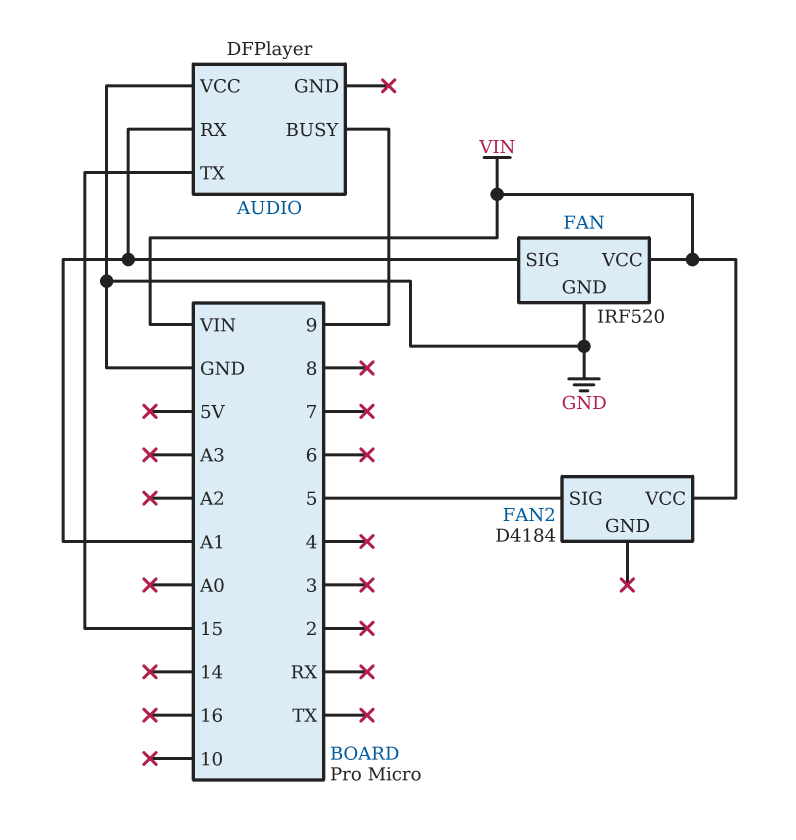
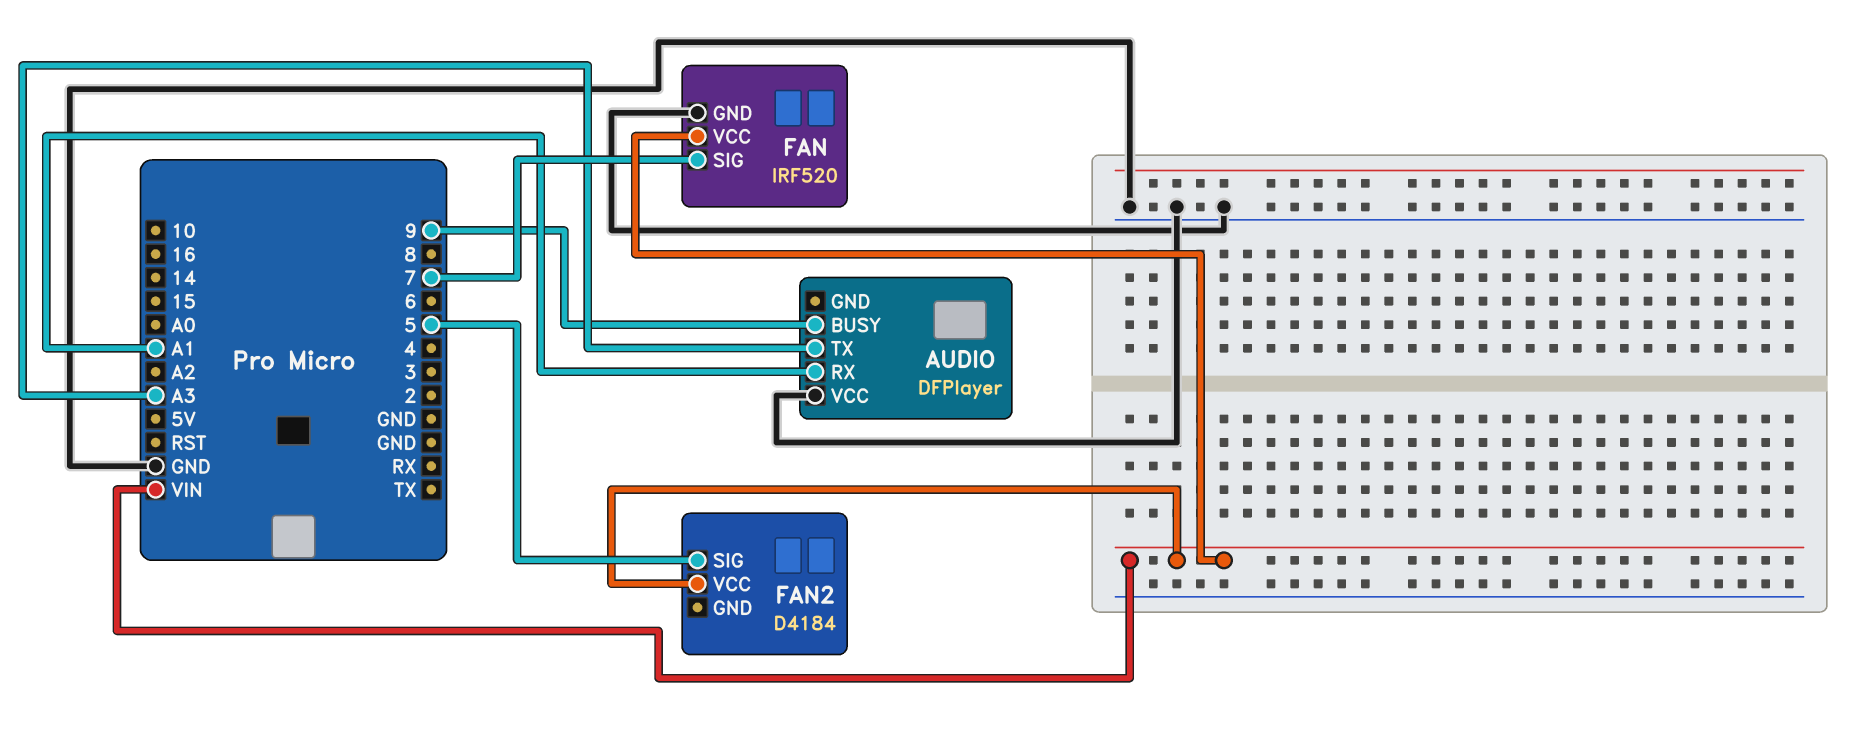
AUDIO pin TX: 15 -> A3
FAN pin SIG: A1 -> 7

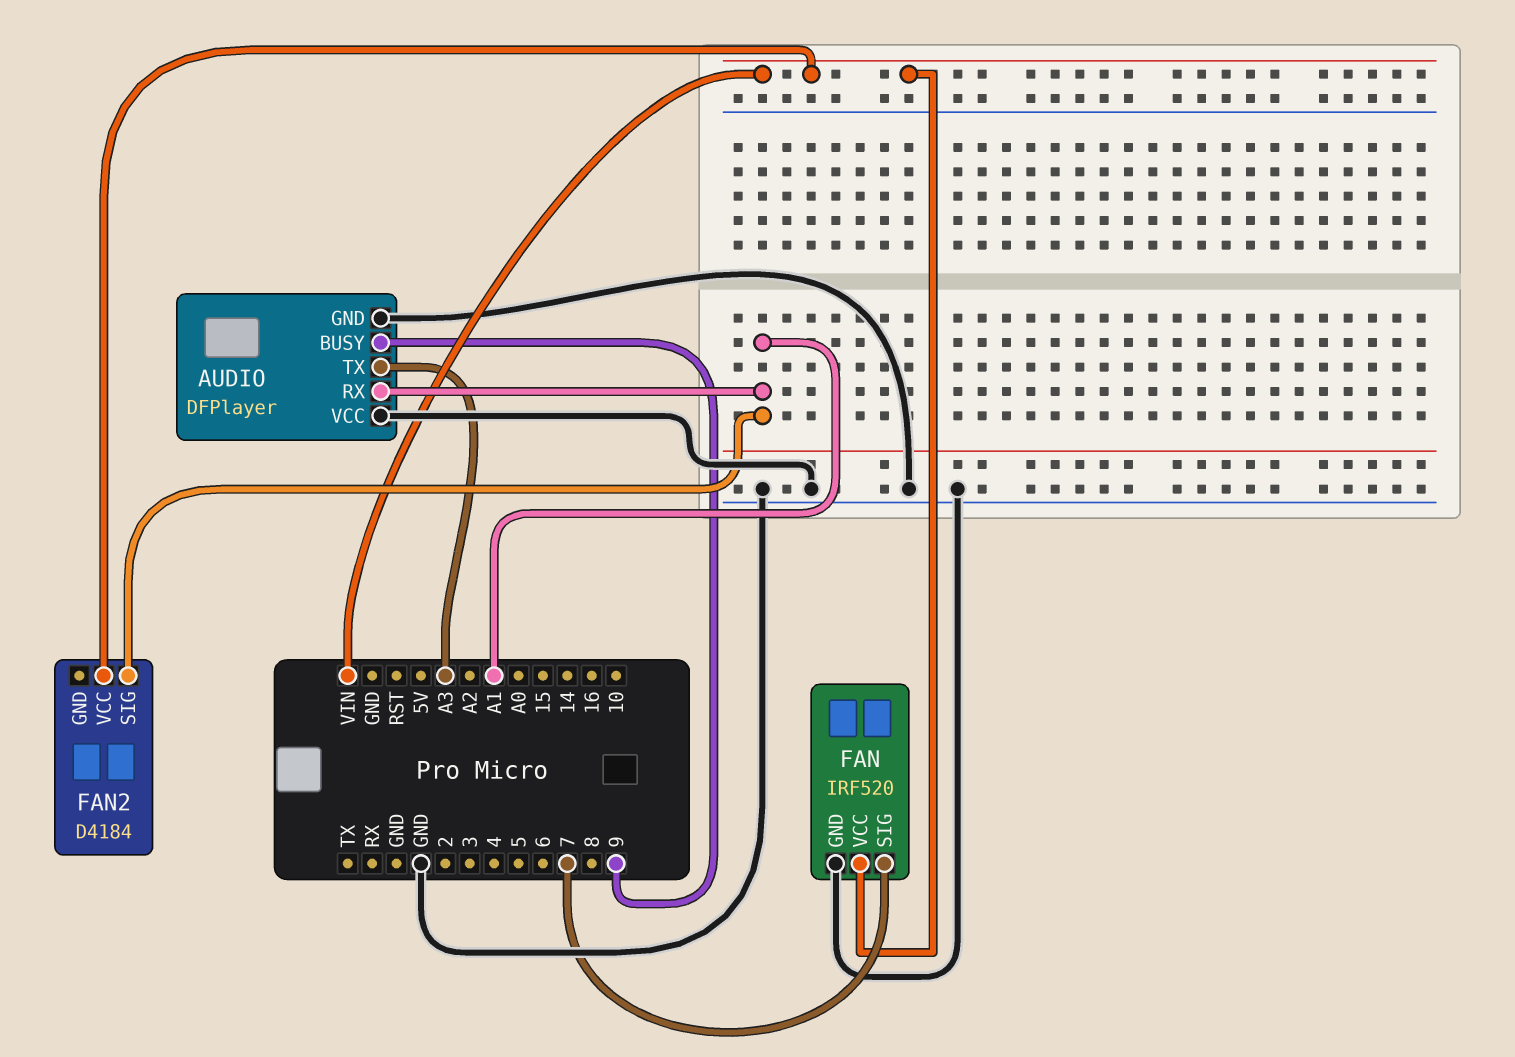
AUDIO pin GND: none -> GND
FAN2 pin SIG: 5 -> A1

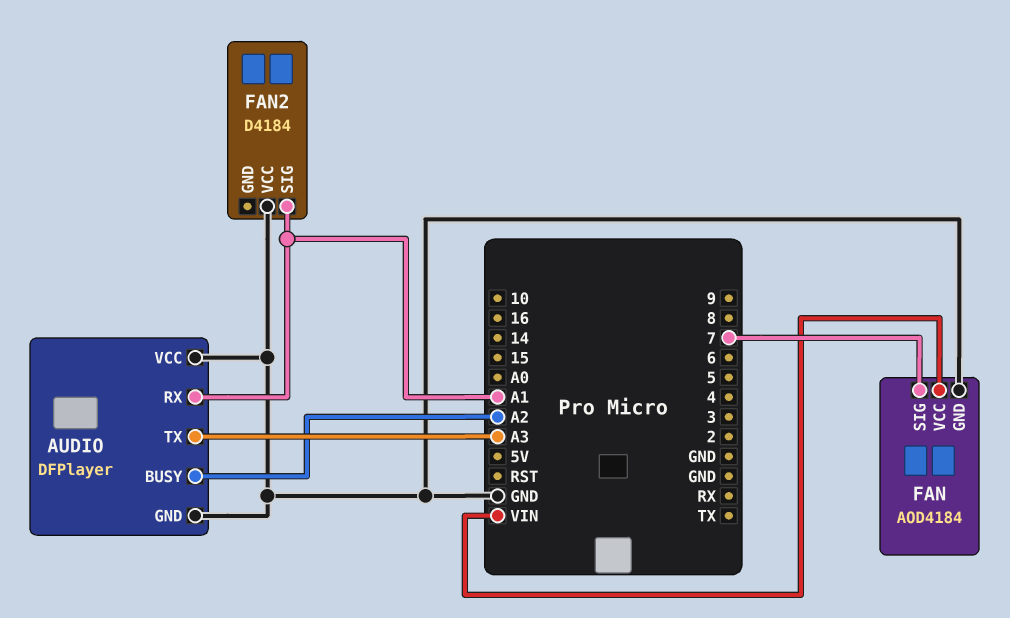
AUDIO pin BUSY: 9 -> A2
FAN: IRF520 -> AOD4184
FAN2 pin VCC: VIN -> GND

